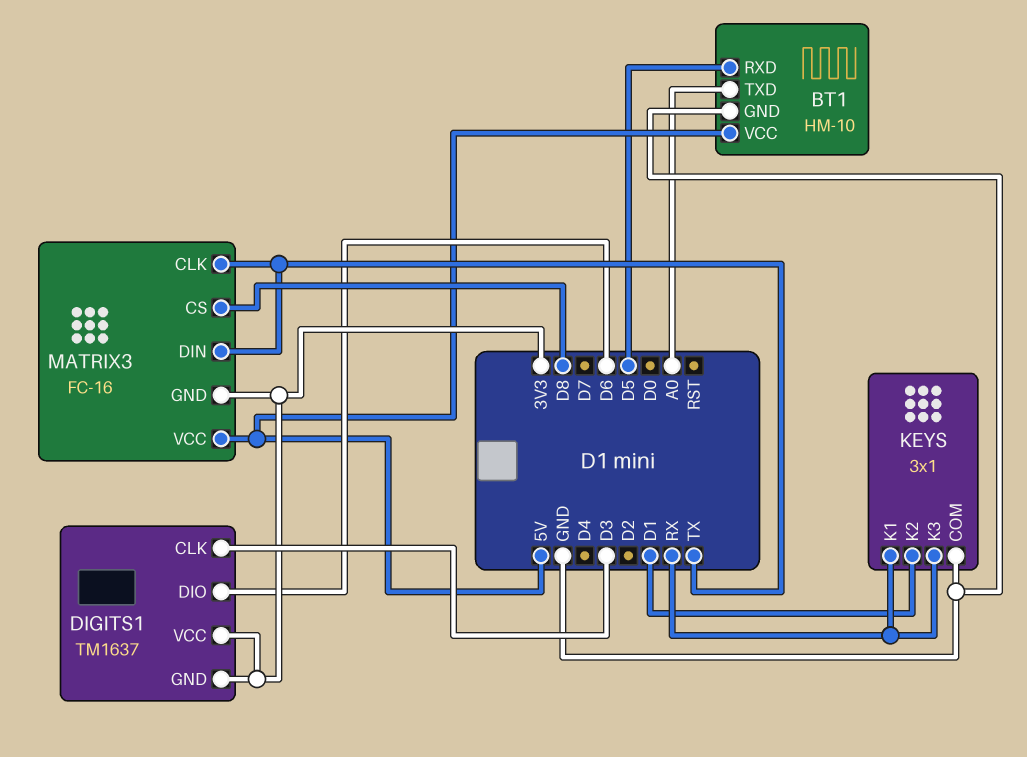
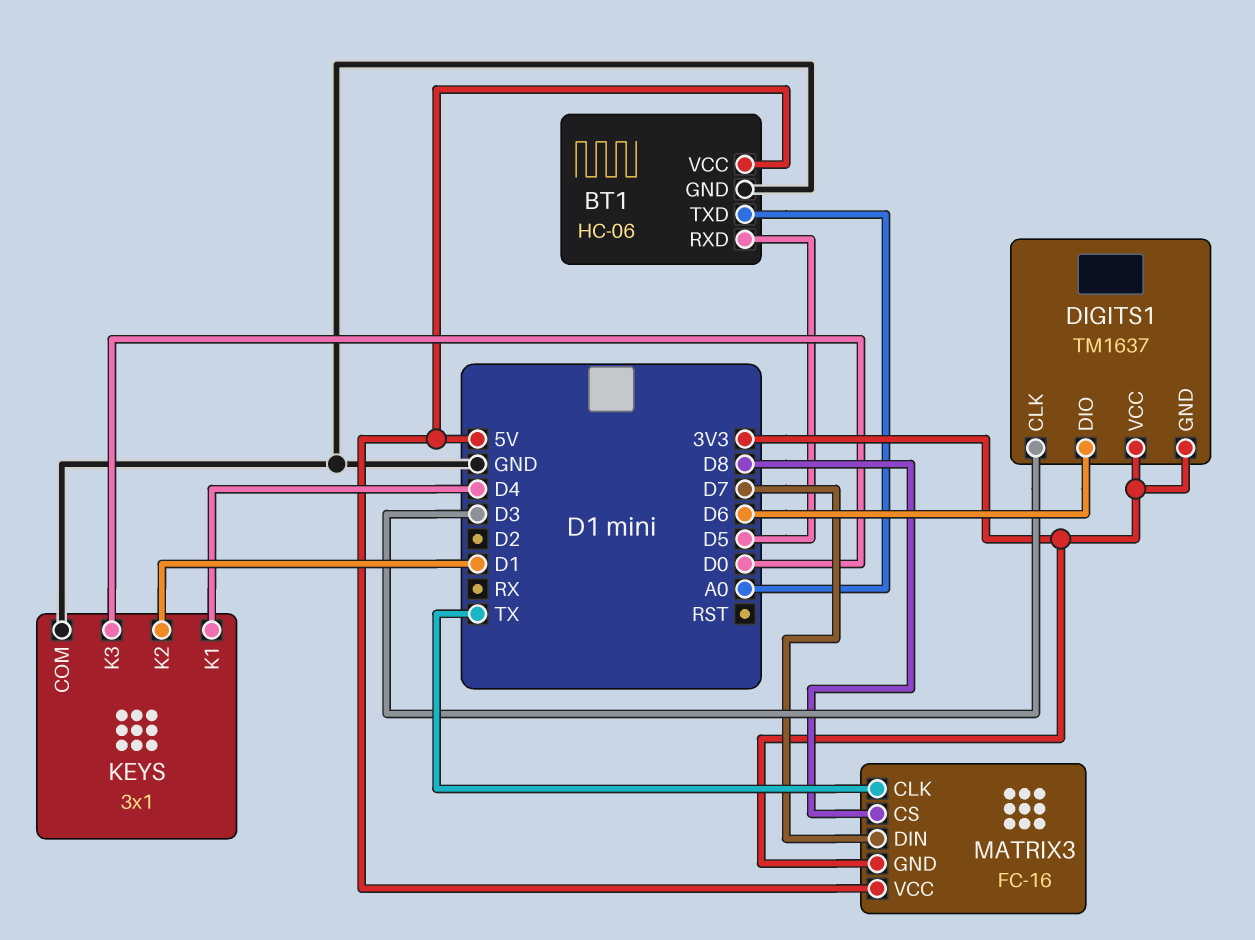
BT1: HM-10 -> HC-06
KEYS pin K1: RX -> D4
KEYS pin K3: RX -> D0
MATRIX3 pin DIN: TX -> D7

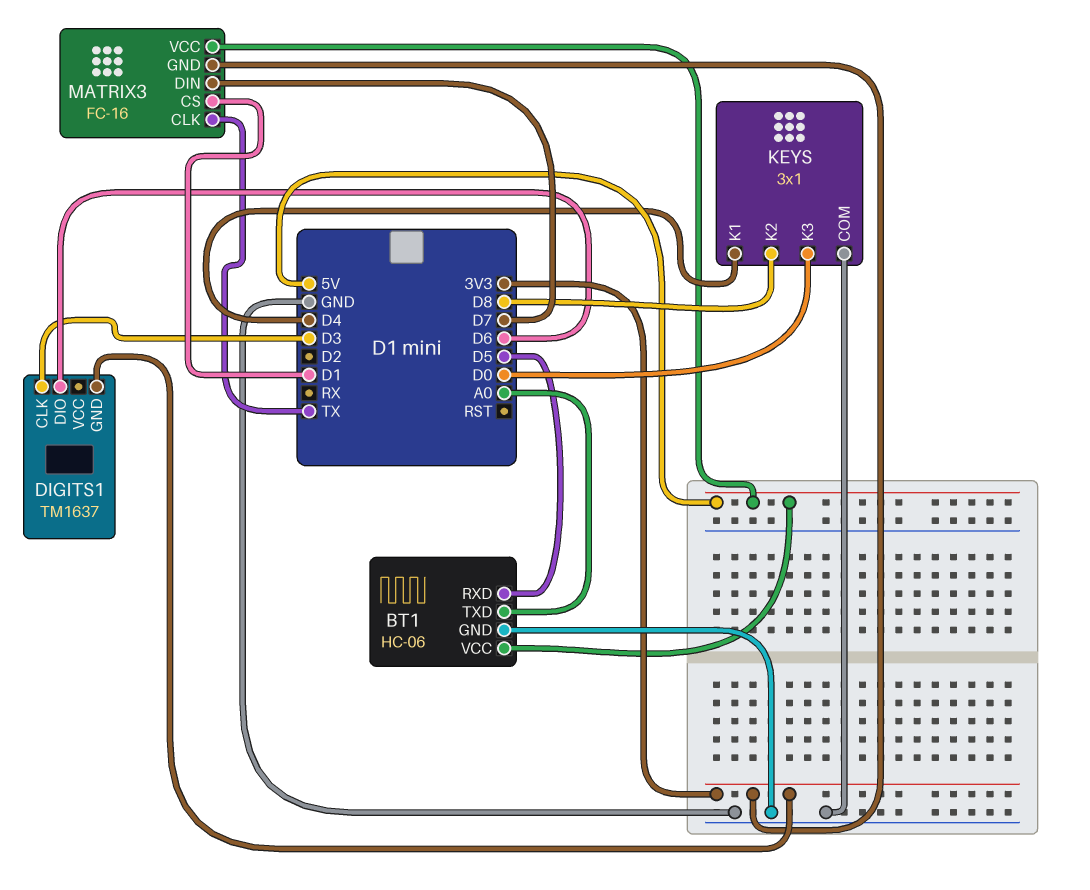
DIGITS1 pin VCC: 3V3 -> none
KEYS pin K2: D1 -> D8
MATRIX3 pin CS: D8 -> D1

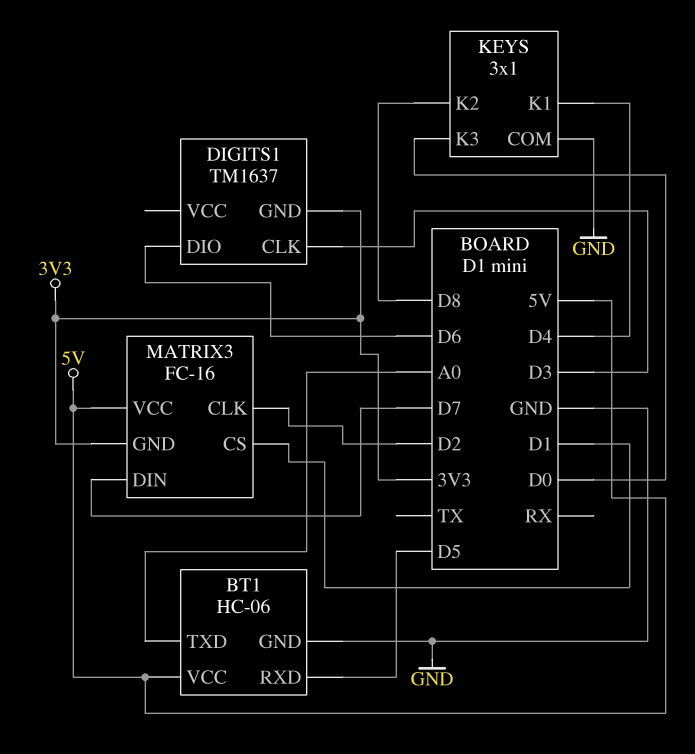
MATRIX3 pin CLK: TX -> D2

